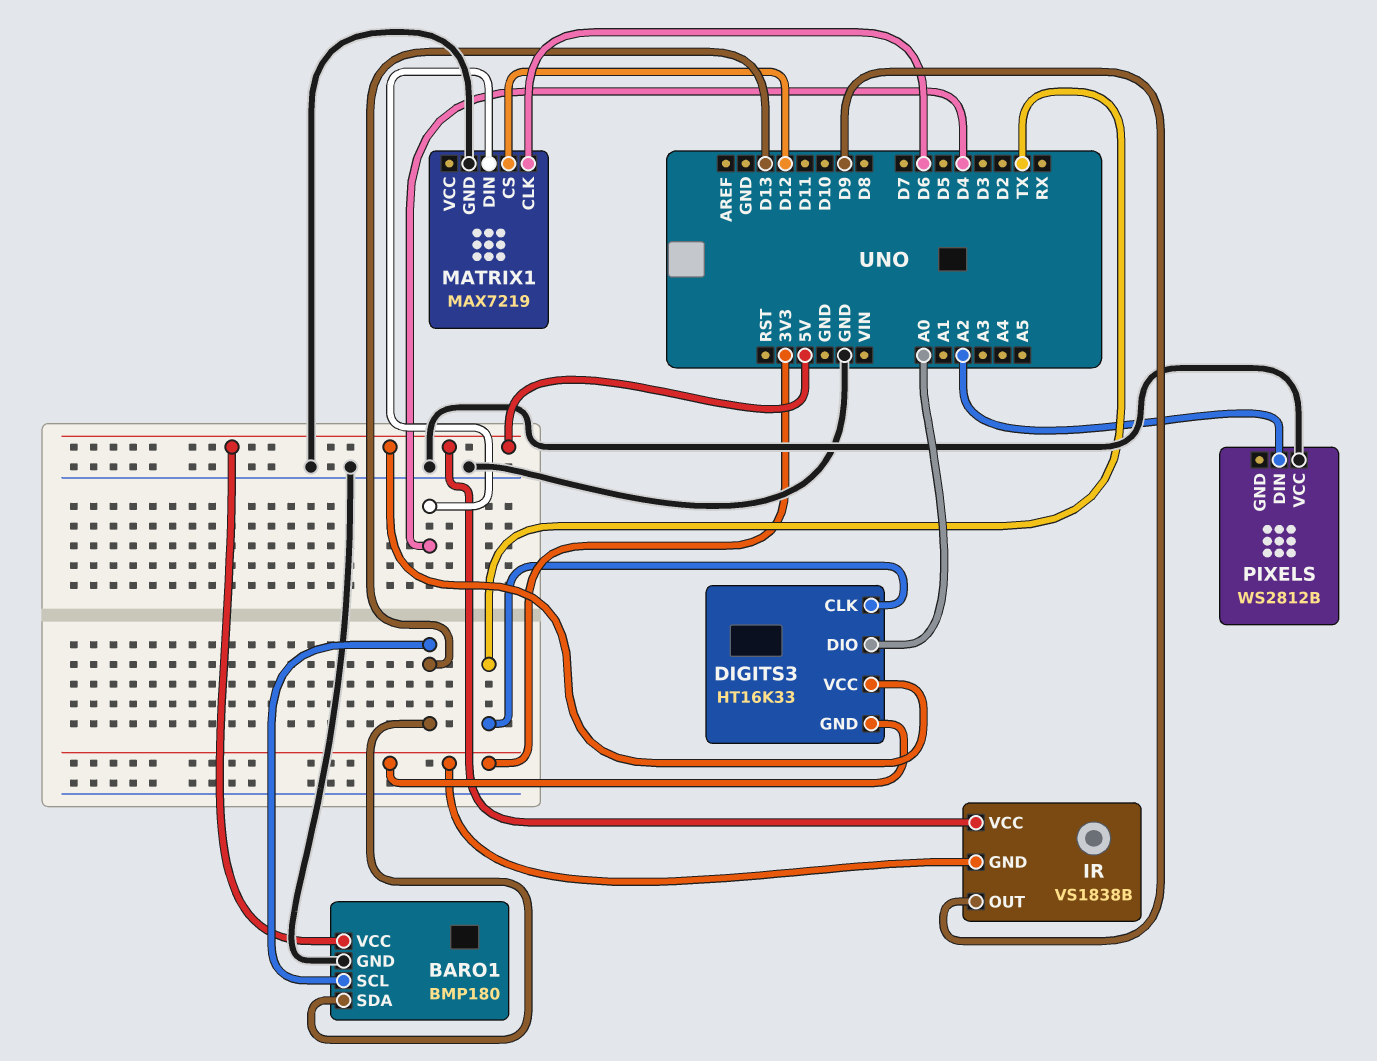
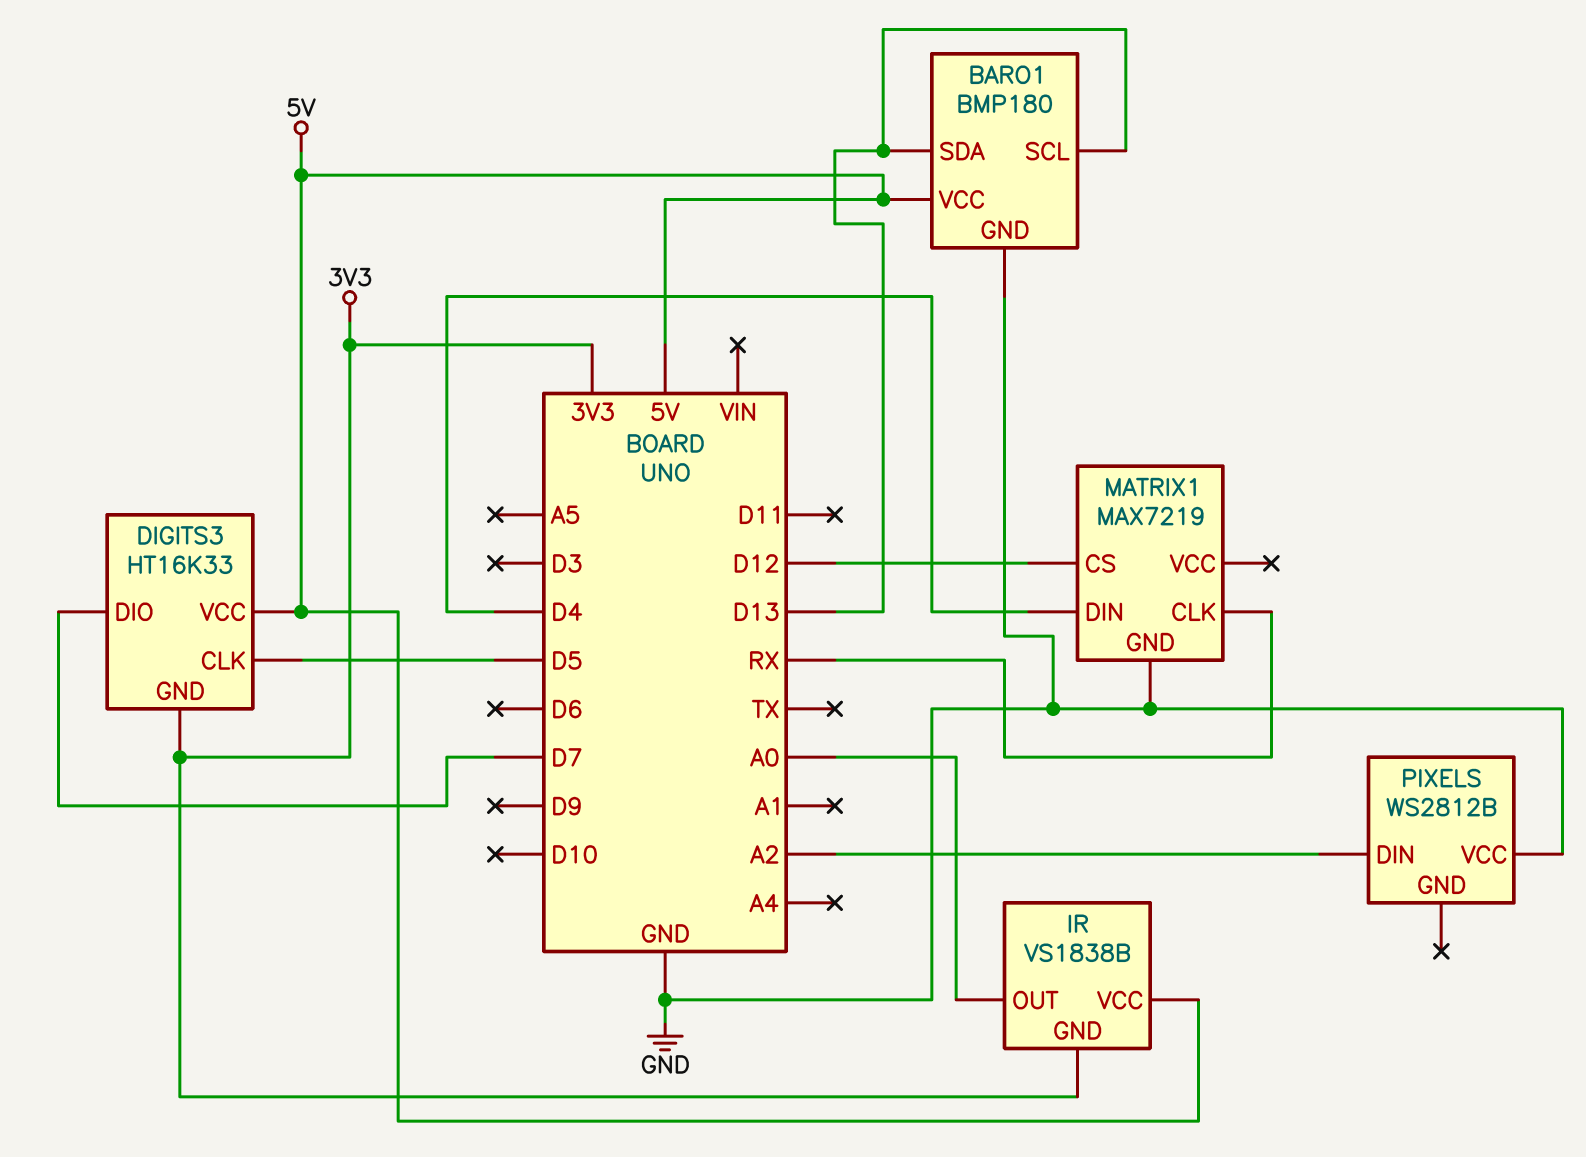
DIGITS3 pin CLK: TX -> D5
DIGITS3 pin DIO: A0 -> D7
IR pin OUT: D9 -> A0
MATRIX1 pin CLK: D6 -> RX

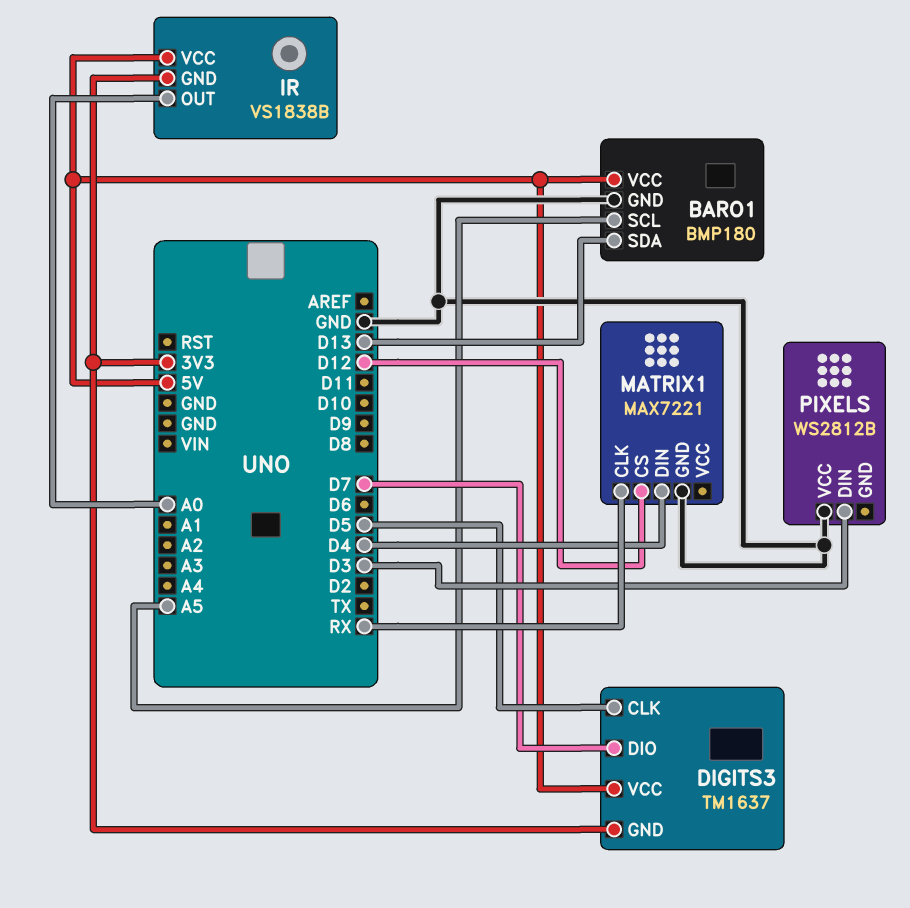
BARO1 pin SCL: D13 -> A5
DIGITS3: HT16K33 -> TM1637
MATRIX1: MAX7219 -> MAX7221
PIXELS pin DIN: A2 -> D3

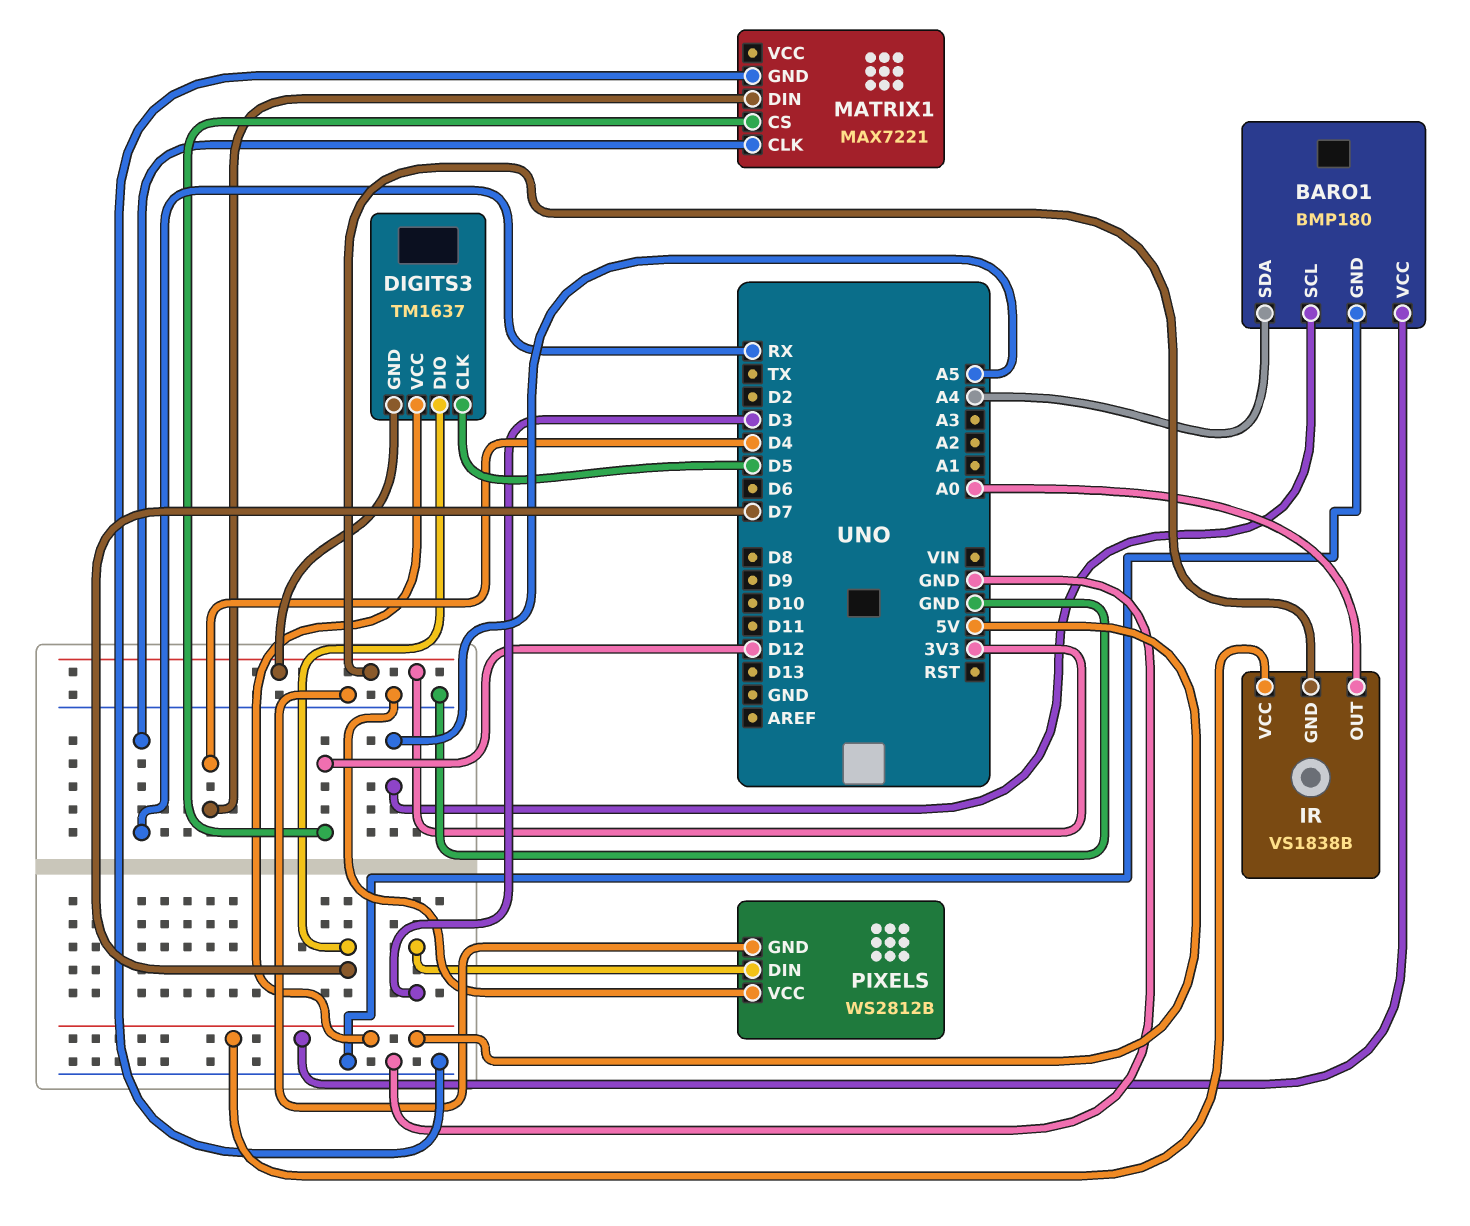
BARO1 pin SDA: D13 -> A4
PIXELS pin GND: none -> GND

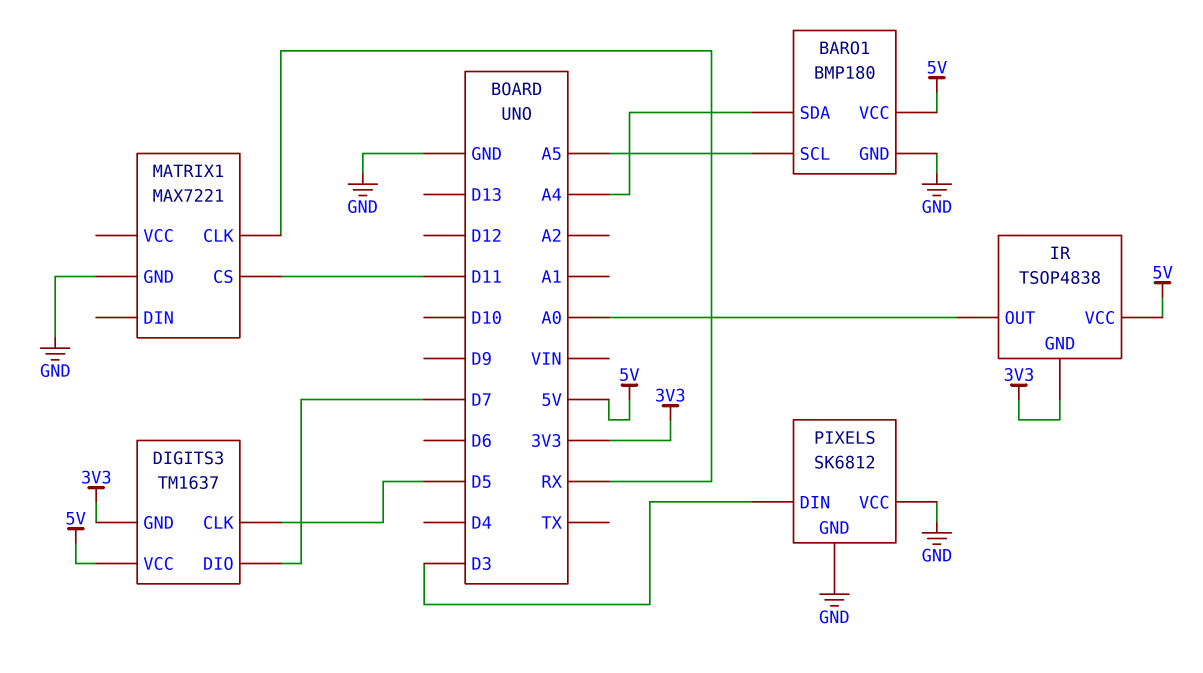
IR: VS1838B -> TSOP4838
MATRIX1 pin CS: D12 -> D11
MATRIX1 pin DIN: D4 -> none
PIXELS: WS2812B -> SK6812

